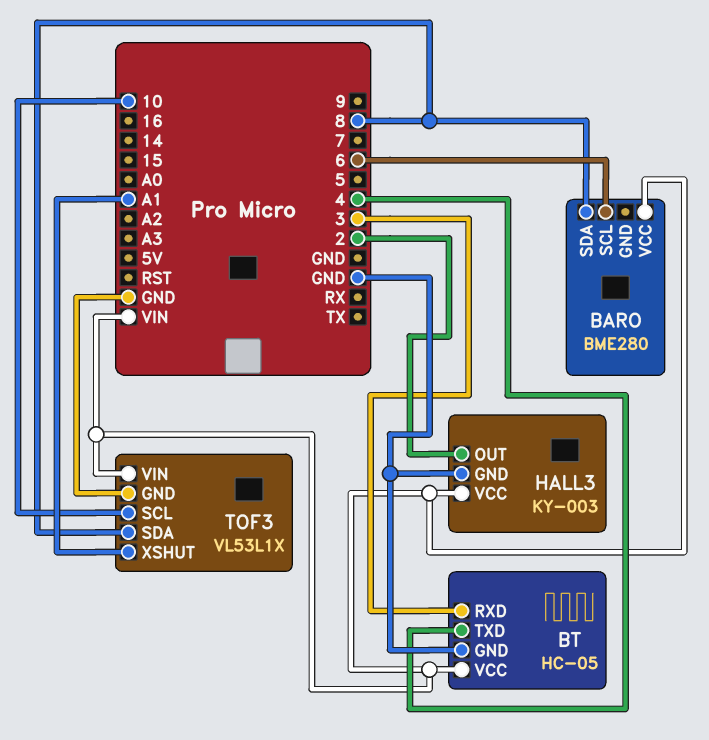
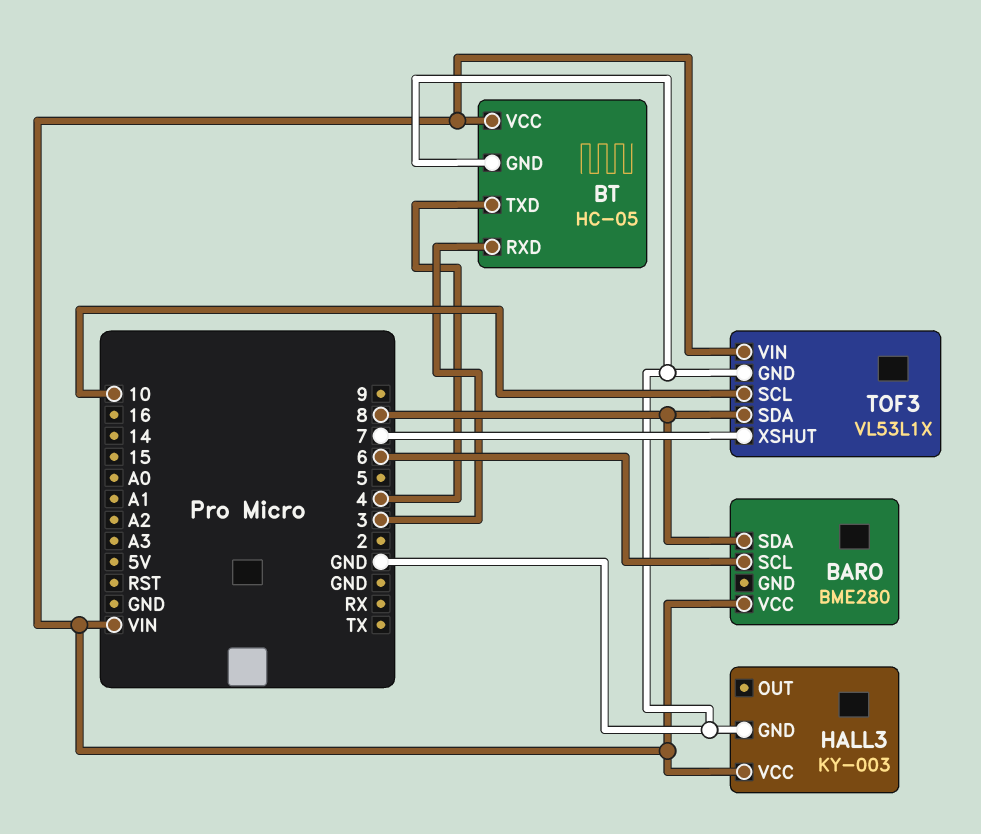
HALL3 pin OUT: 2 -> none
TOF3 pin XSHUT: A1 -> 7

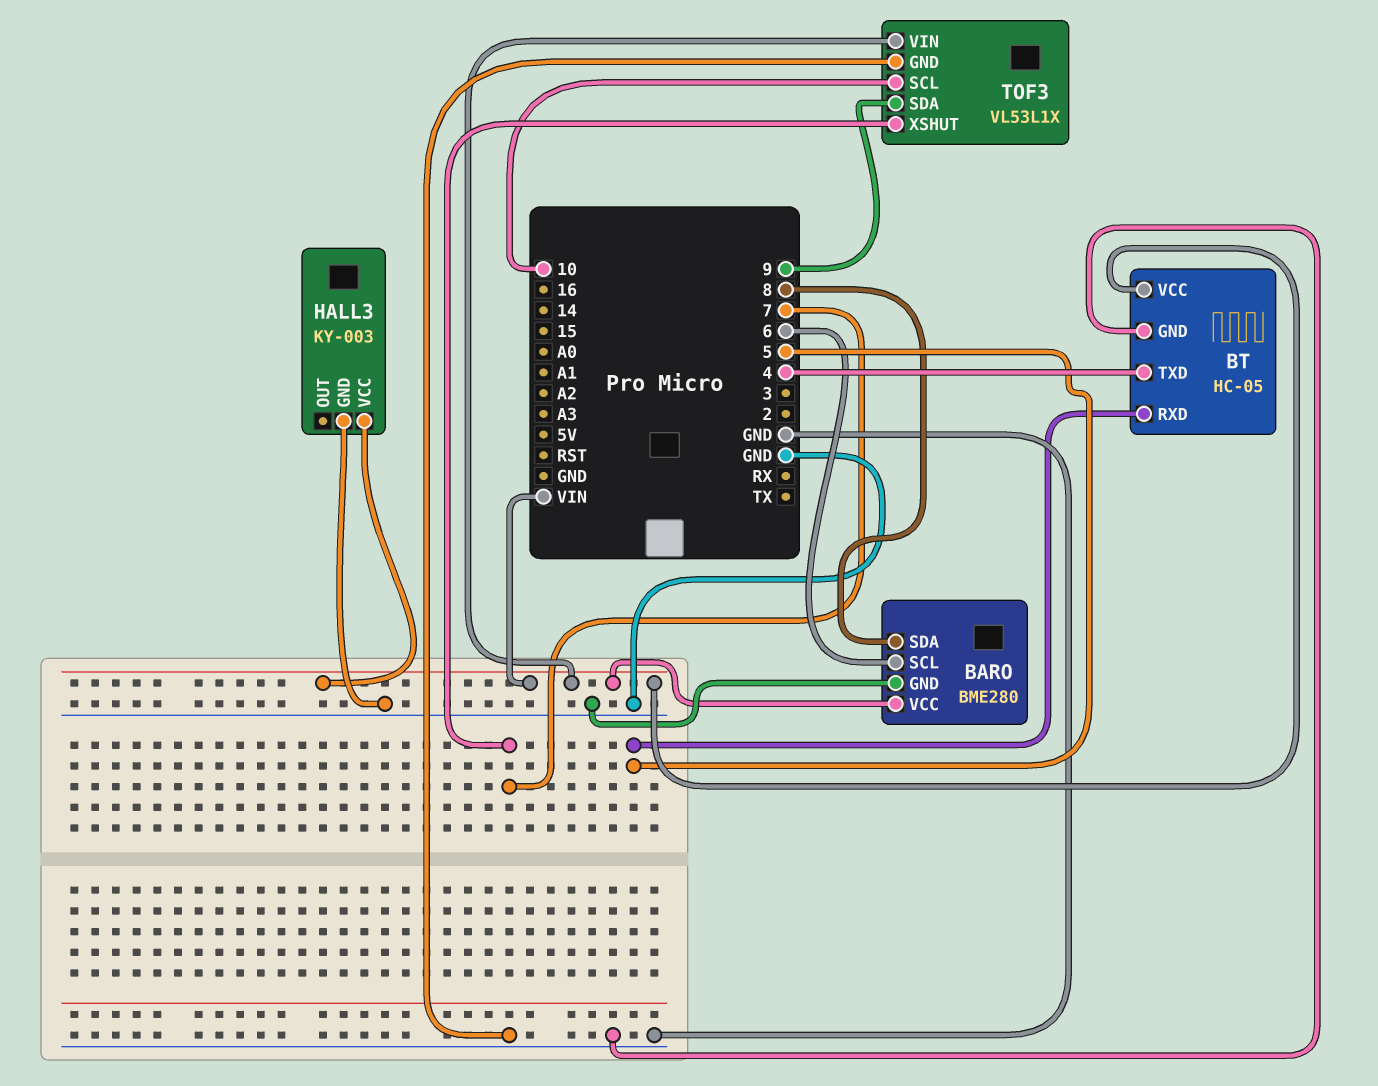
BARO pin GND: none -> GND
BT pin RXD: 3 -> 5
TOF3 pin SDA: 8 -> 9

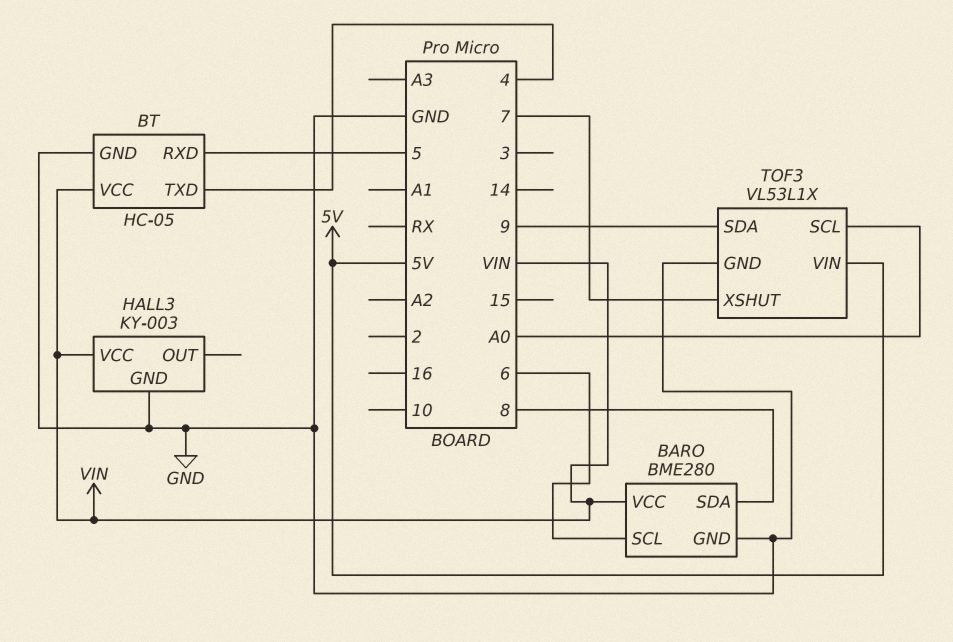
TOF3 pin SCL: 10 -> A0
TOF3 pin VIN: VIN -> 5V

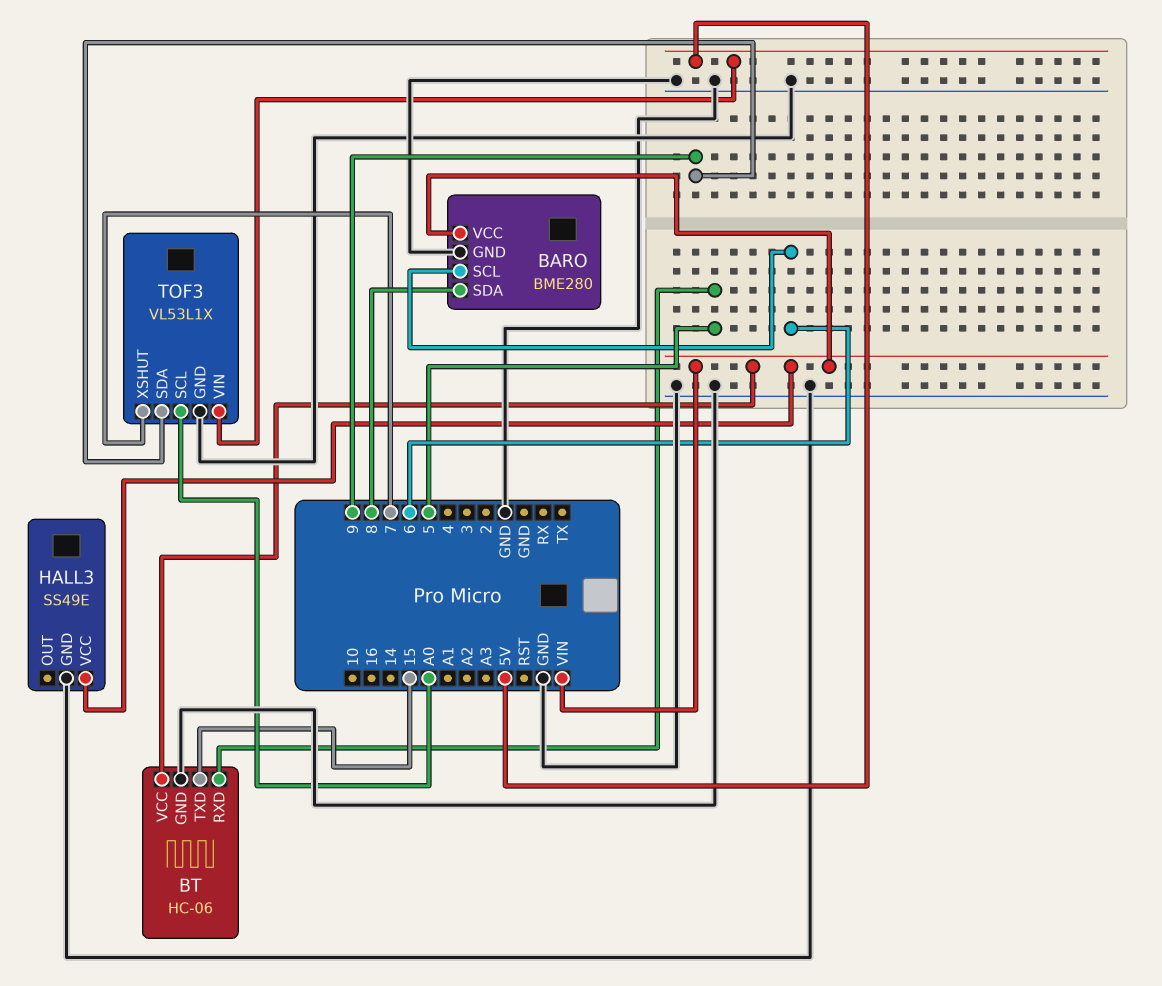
BT: HC-05 -> HC-06
BT pin TXD: 4 -> 15
HALL3: KY-003 -> SS49E

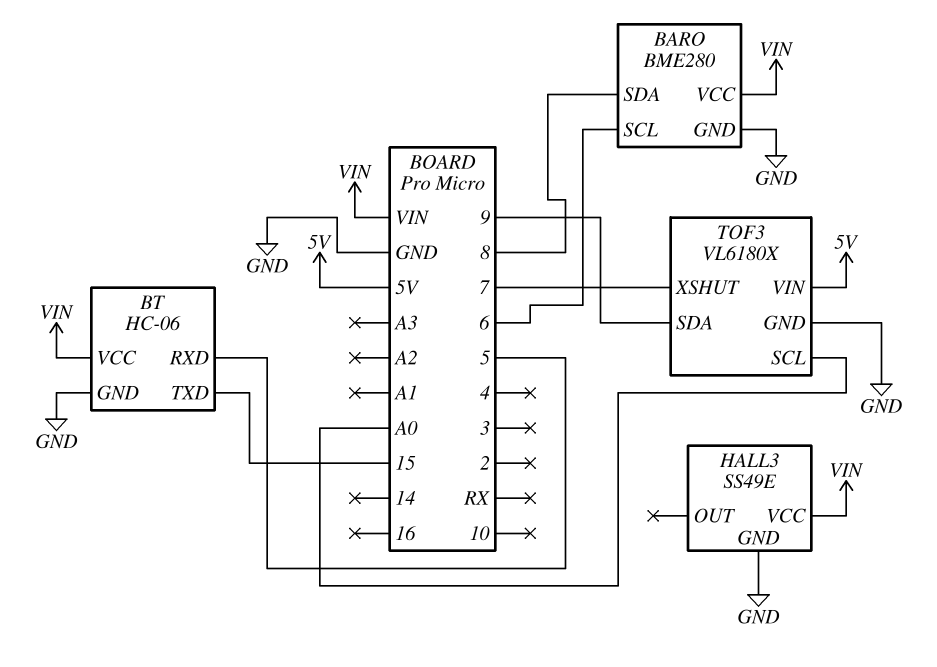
TOF3: VL53L1X -> VL6180X

